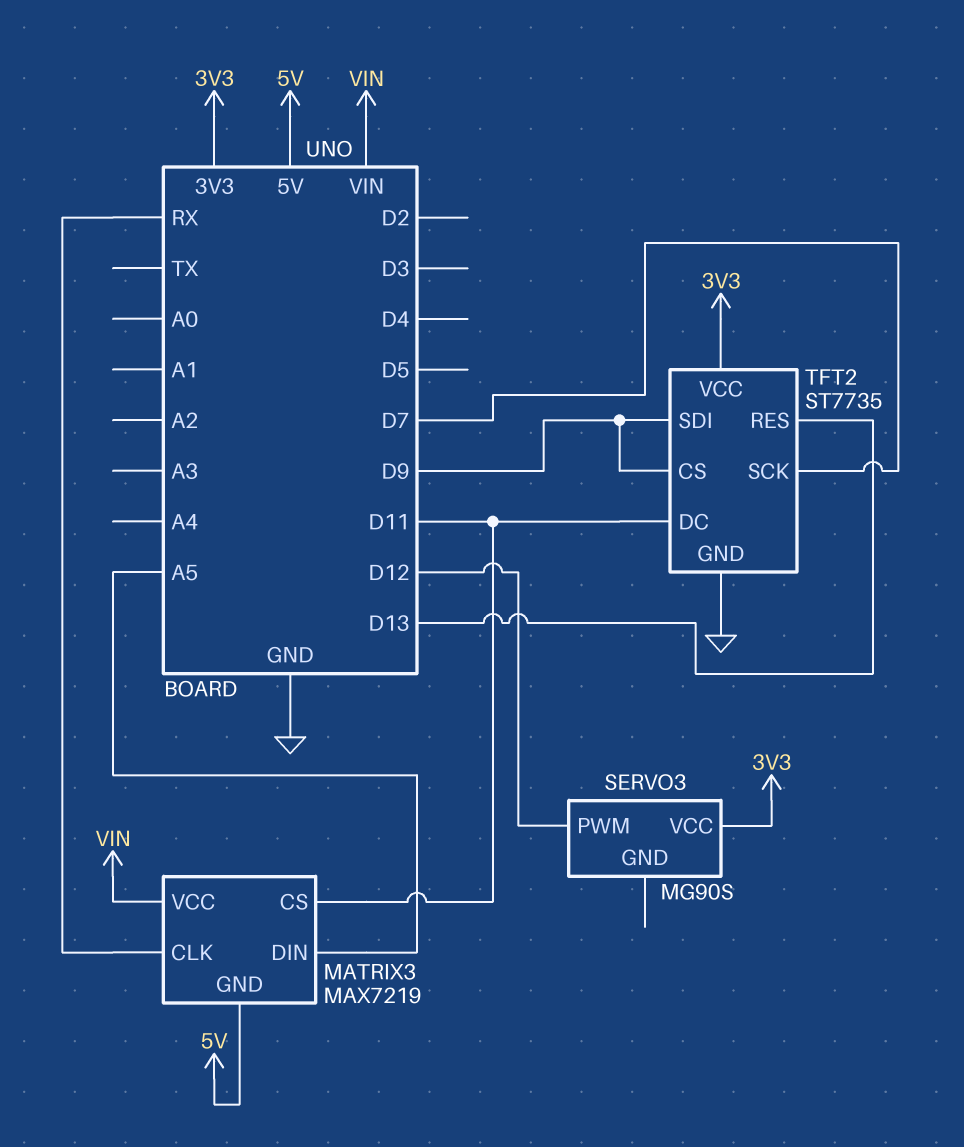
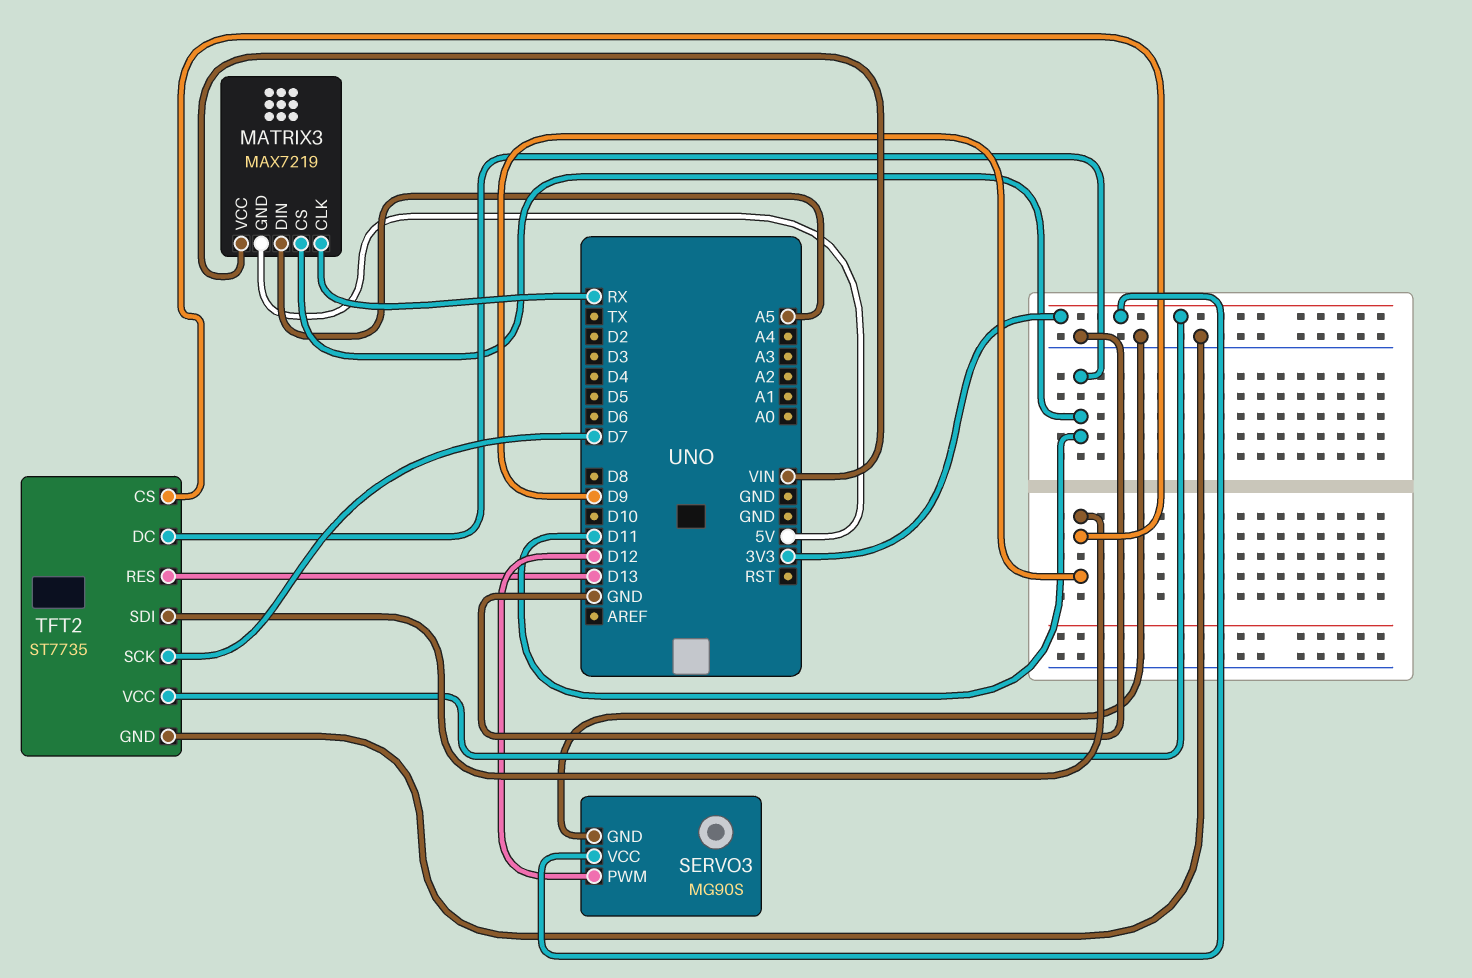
SERVO3 pin GND: none -> GND

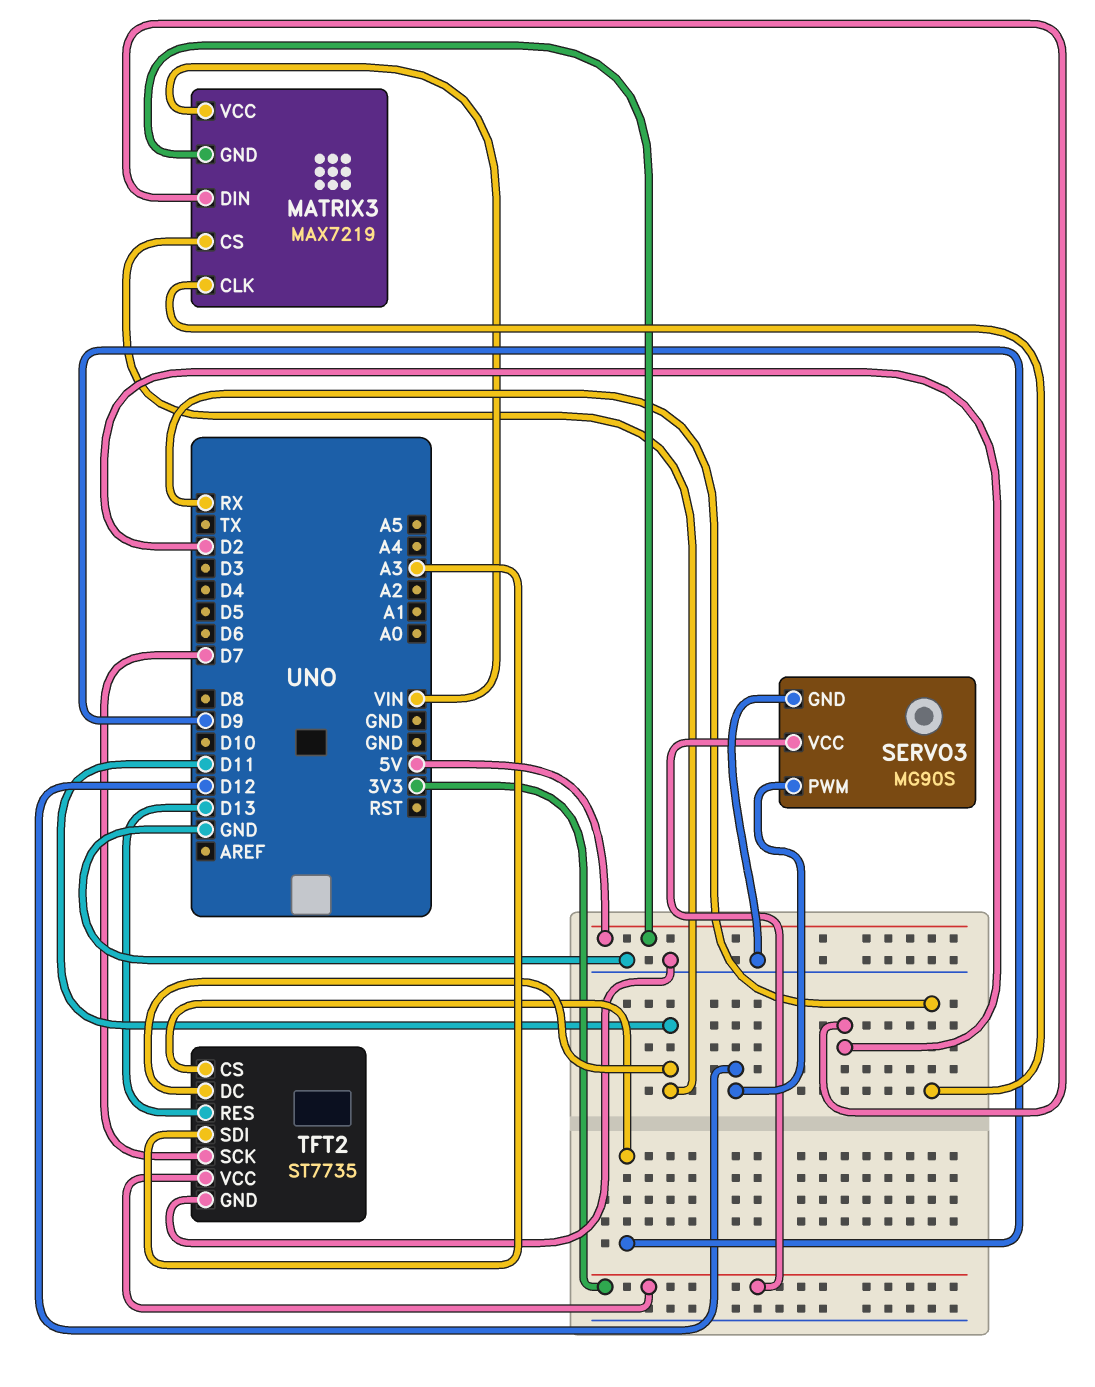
MATRIX3 pin DIN: A5 -> D2
TFT2 pin SDI: D9 -> A3

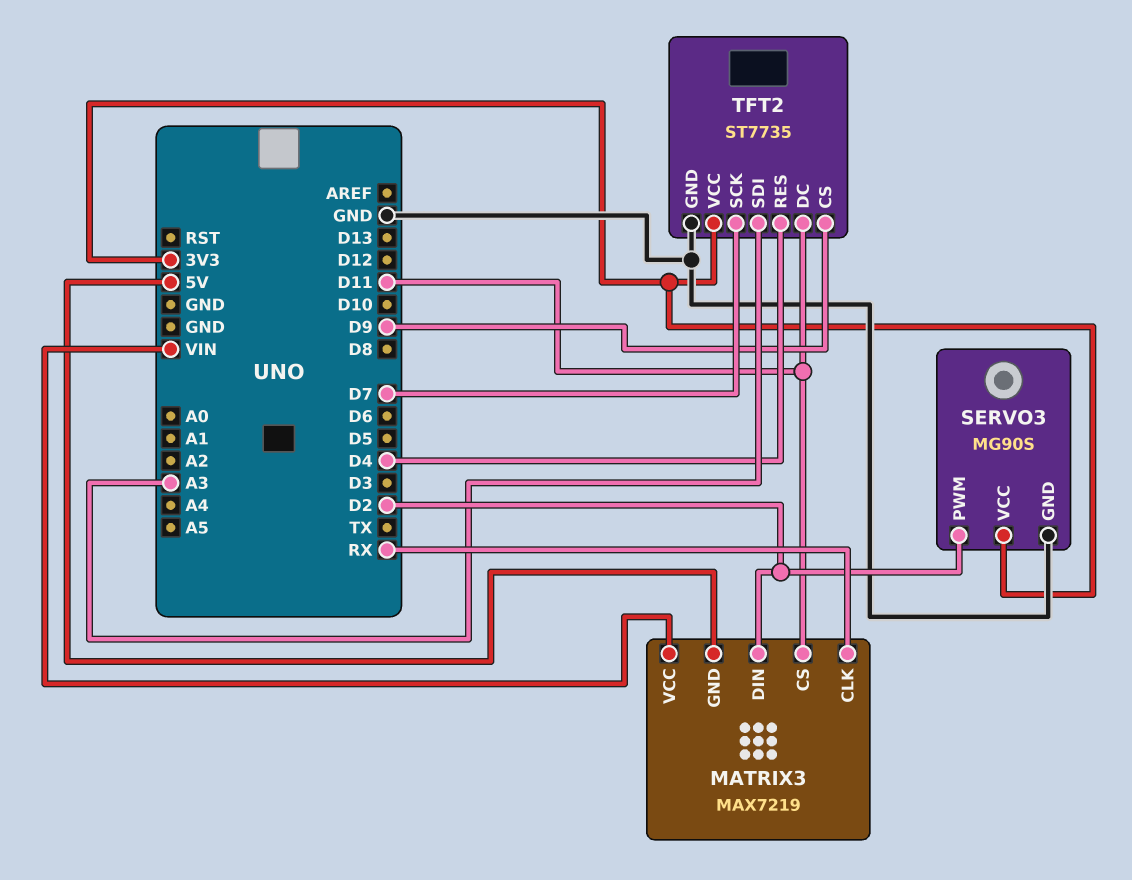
SERVO3 pin PWM: D12 -> D2
TFT2 pin RES: D13 -> D4

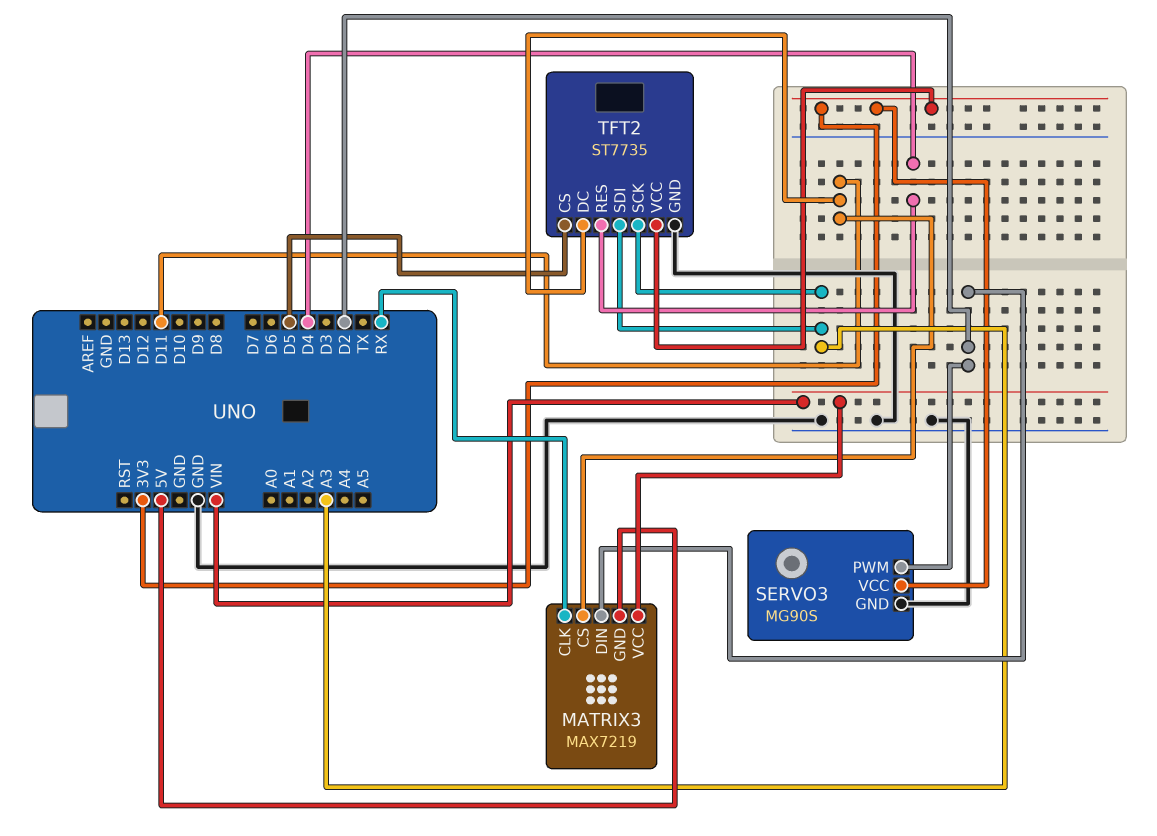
TFT2 pin CS: D9 -> D5
TFT2 pin SCK: D7 -> A3

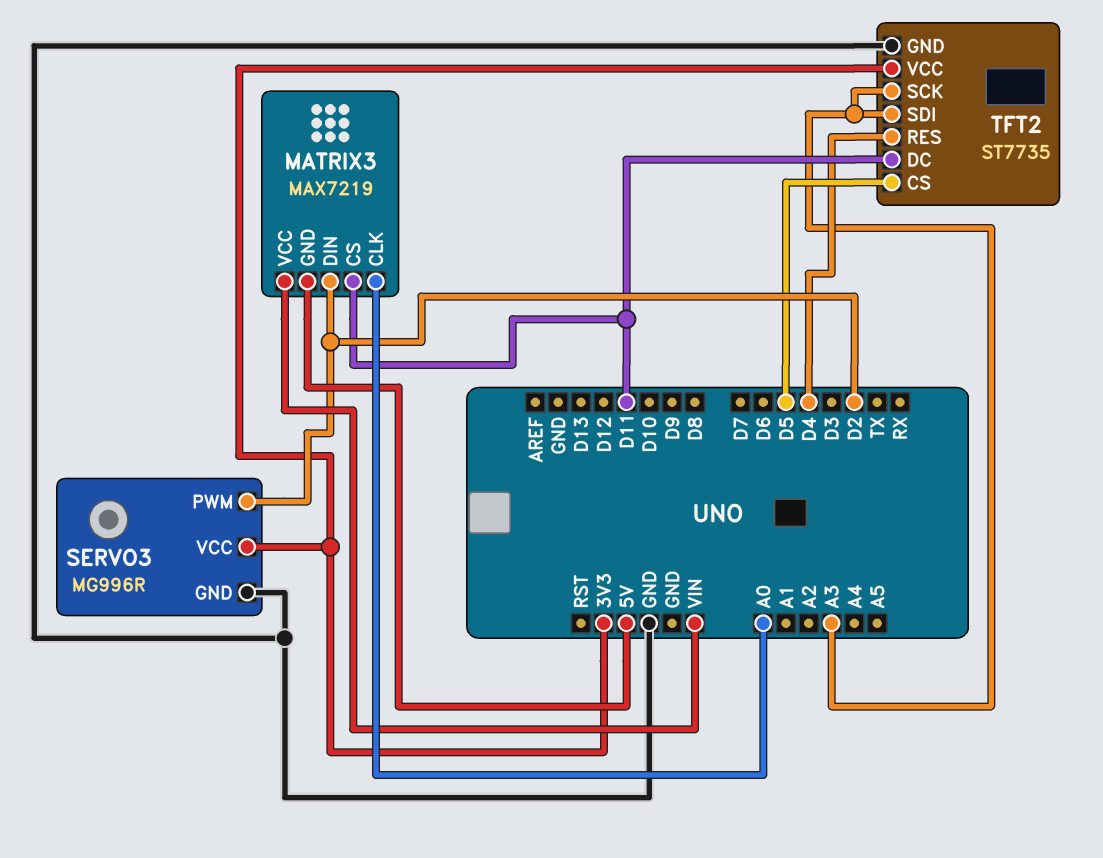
MATRIX3 pin CLK: RX -> A0
SERVO3: MG90S -> MG996R

